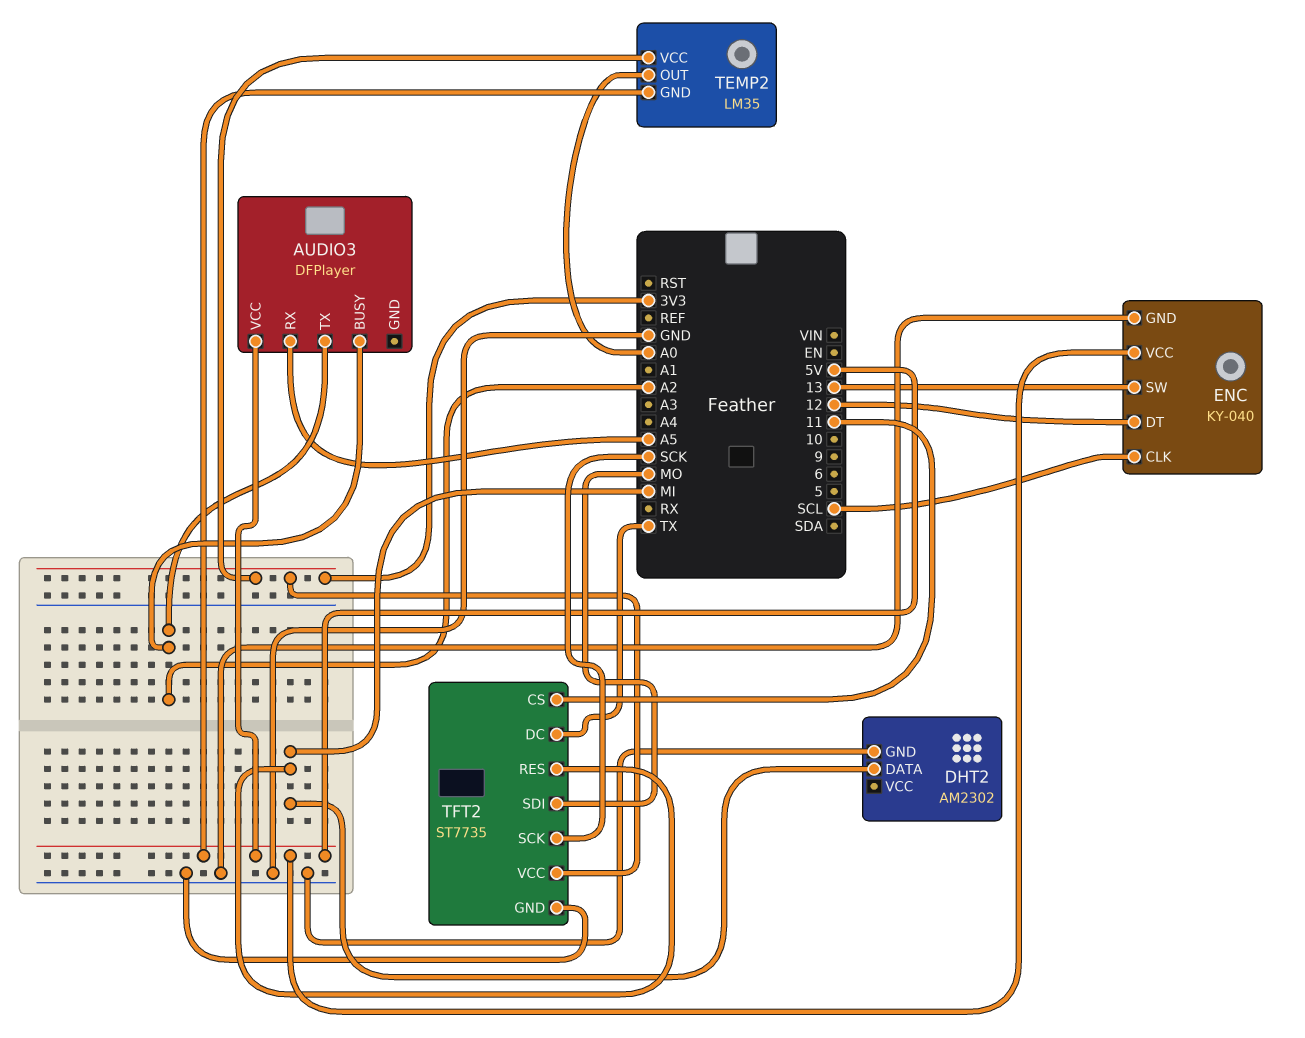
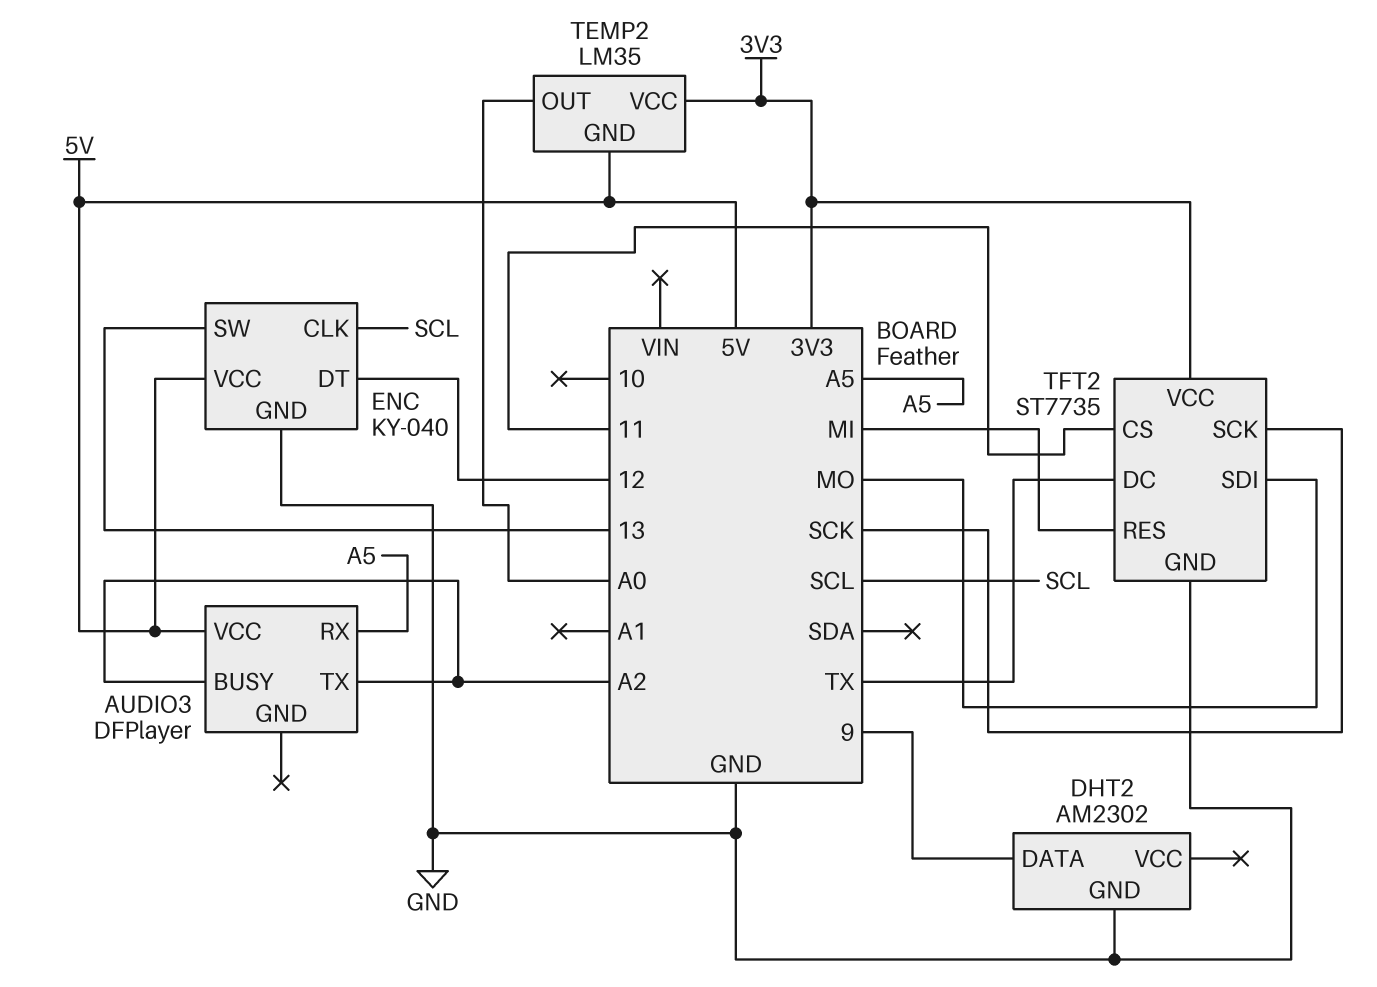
DHT2 pin DATA: MI -> 9

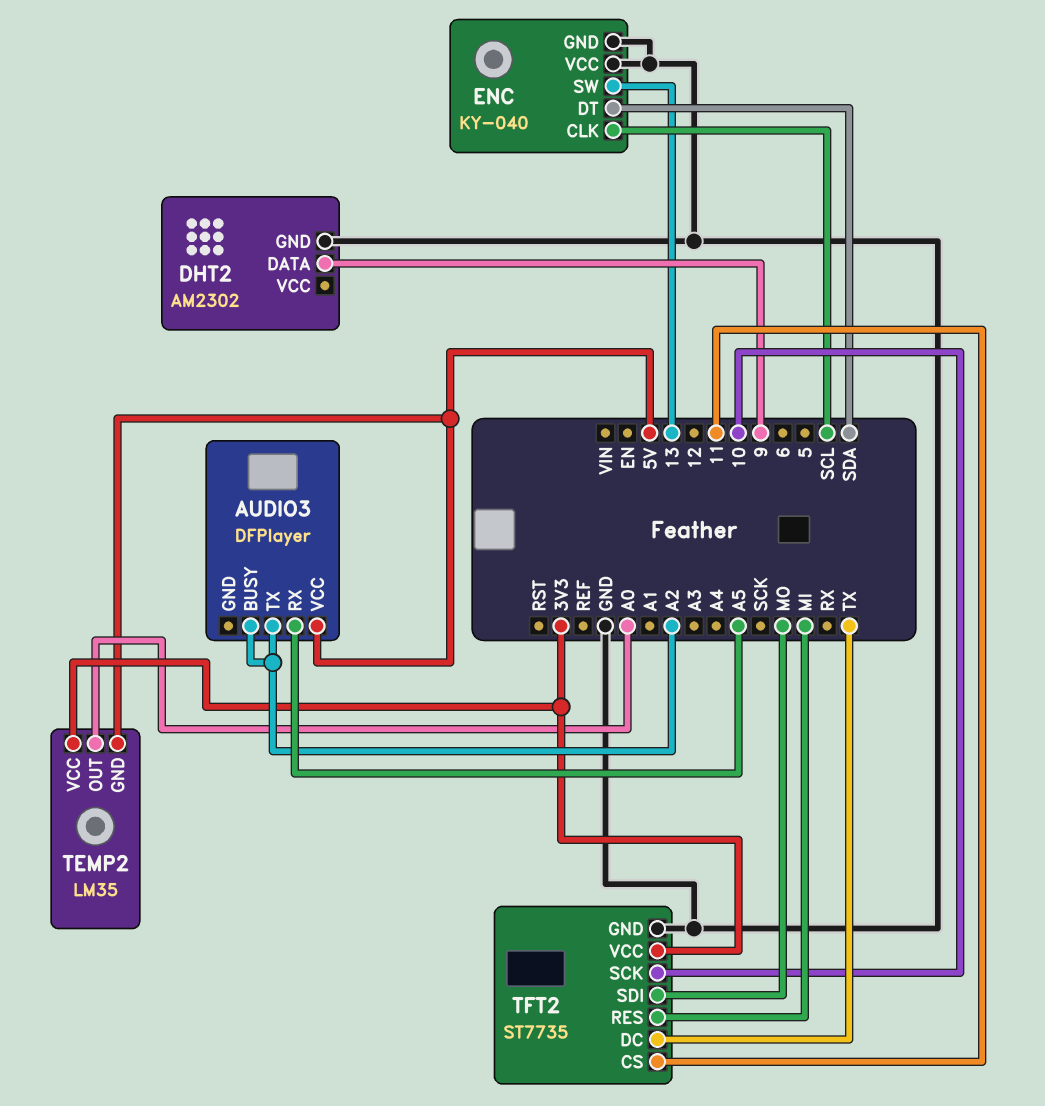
ENC pin DT: 12 -> SDA
ENC pin VCC: 5V -> GND
TFT2 pin SCK: SCK -> 10

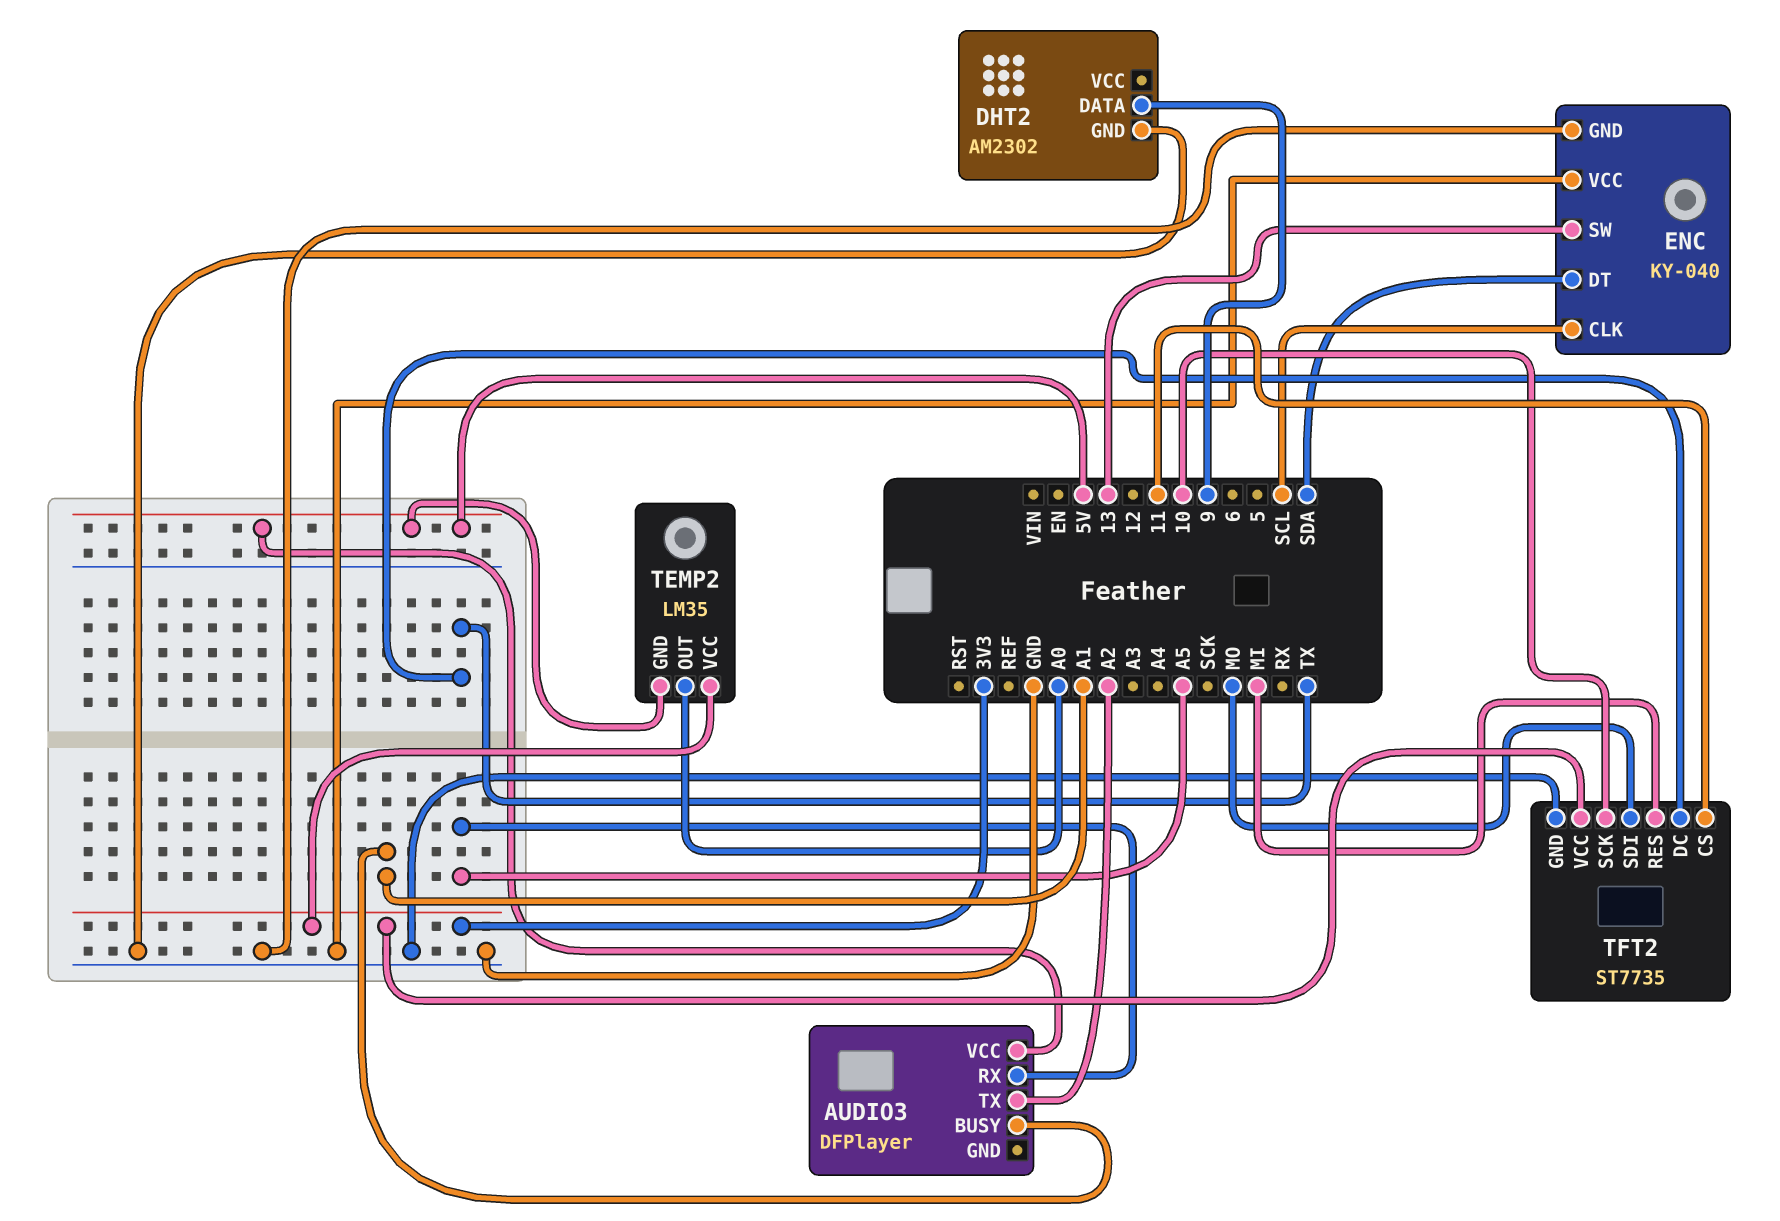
AUDIO3 pin BUSY: A2 -> A1

